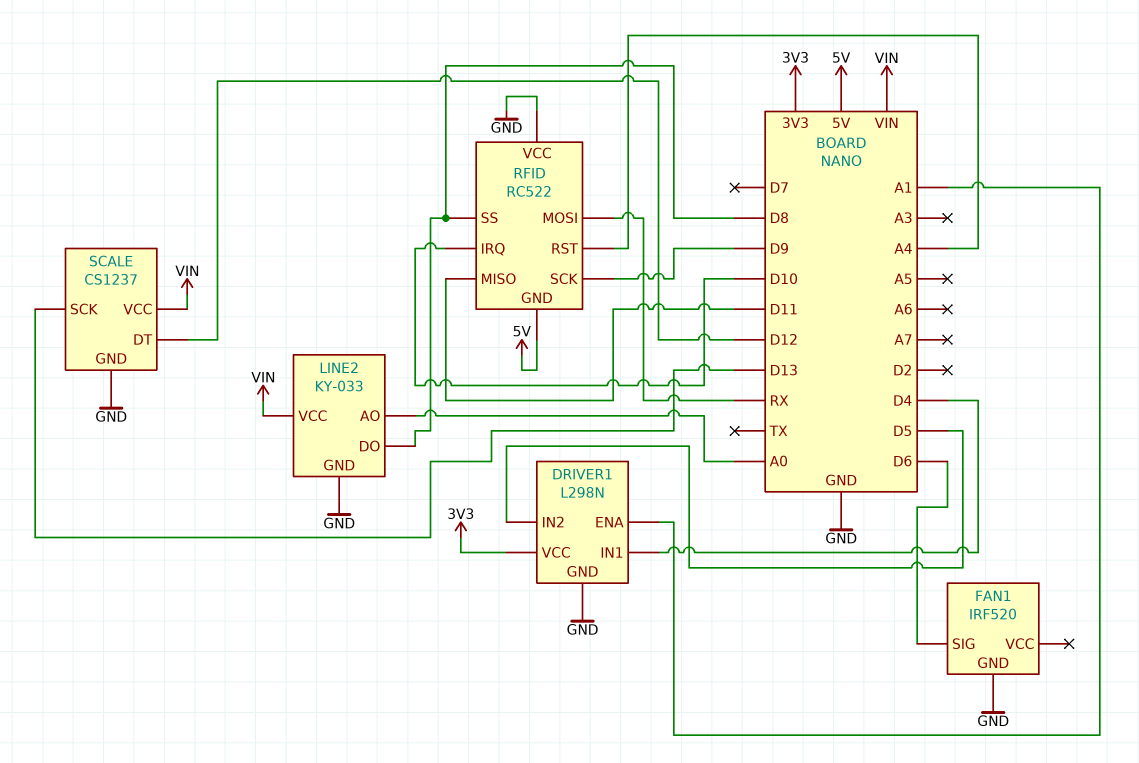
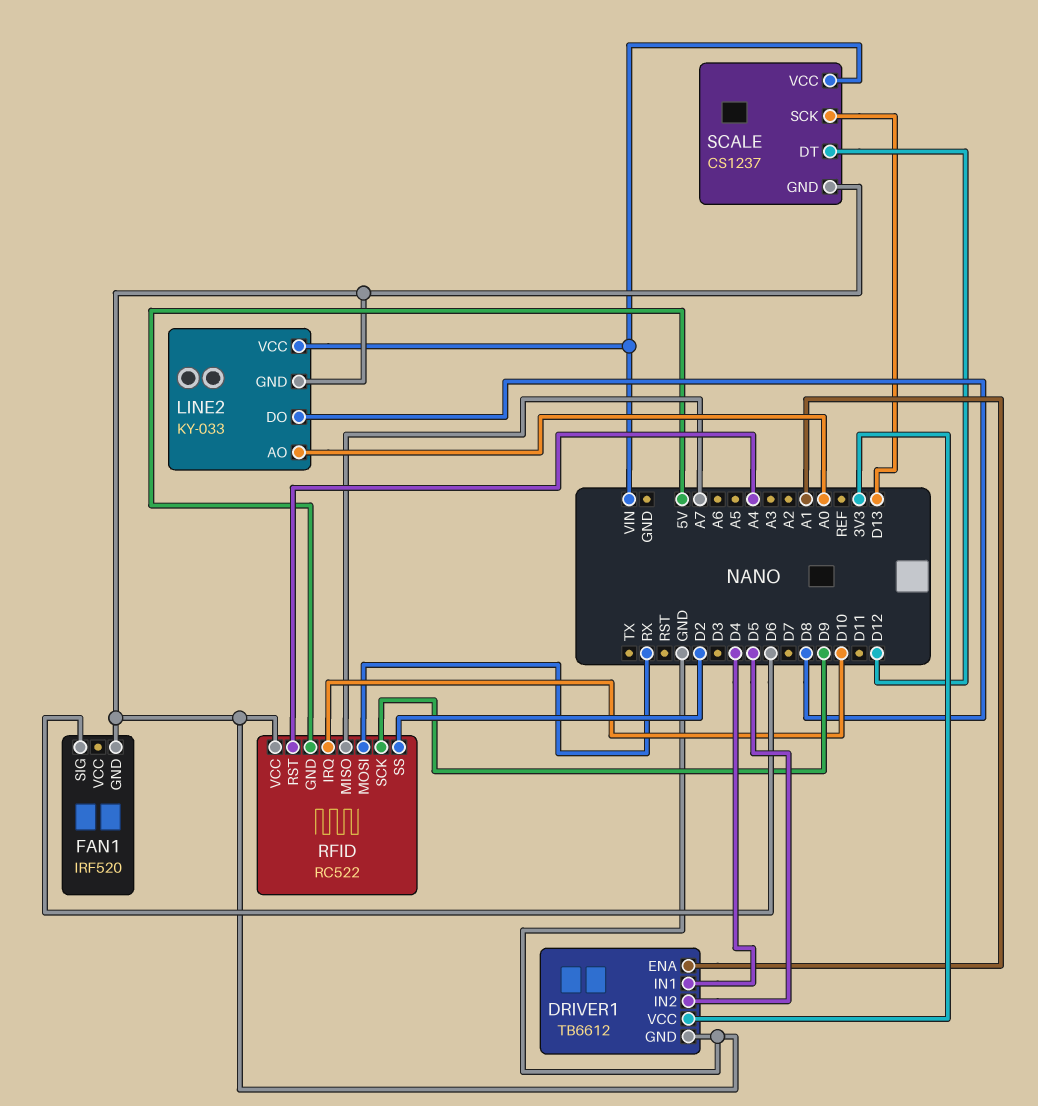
DRIVER1: L298N -> TB6612
RFID pin MISO: D11 -> A7
RFID pin SS: D8 -> D2

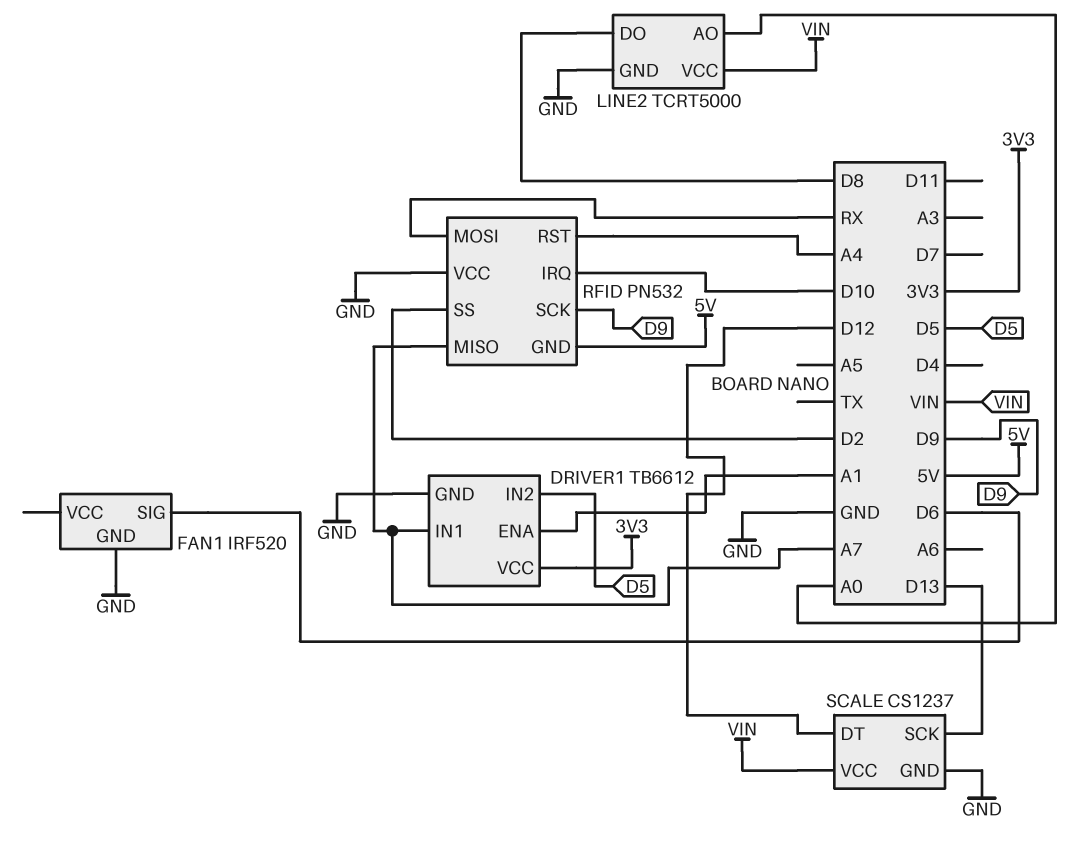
DRIVER1 pin IN1: D4 -> A7
LINE2: KY-033 -> TCRT5000
RFID: RC522 -> PN532

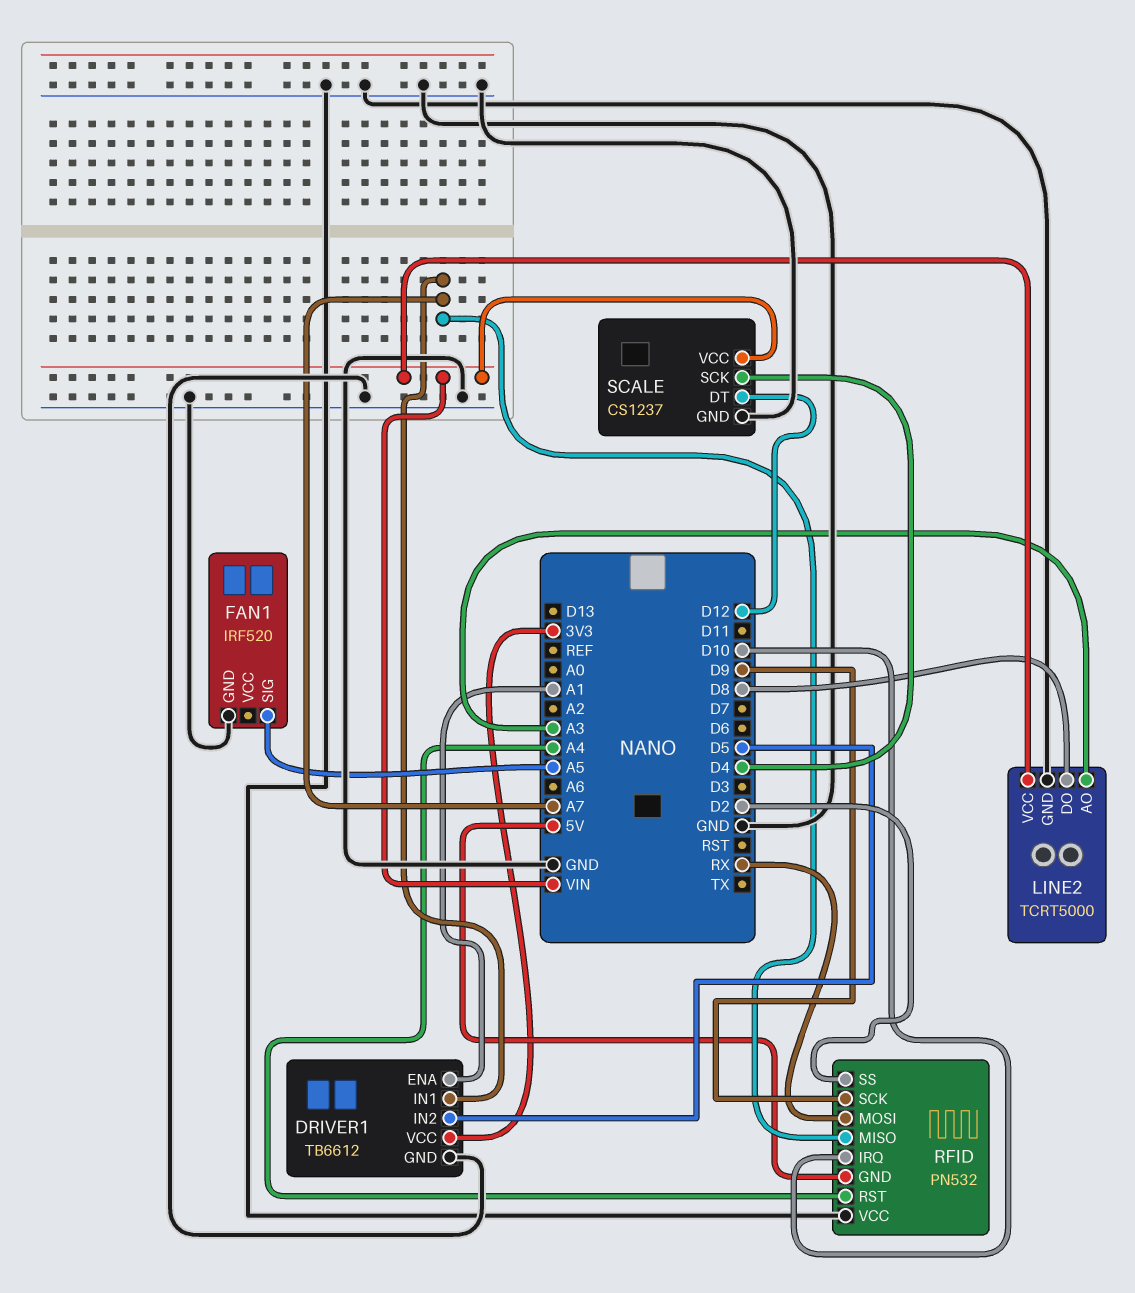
FAN1 pin SIG: D6 -> A5
LINE2 pin AO: A0 -> A3
SCALE pin SCK: D13 -> D4

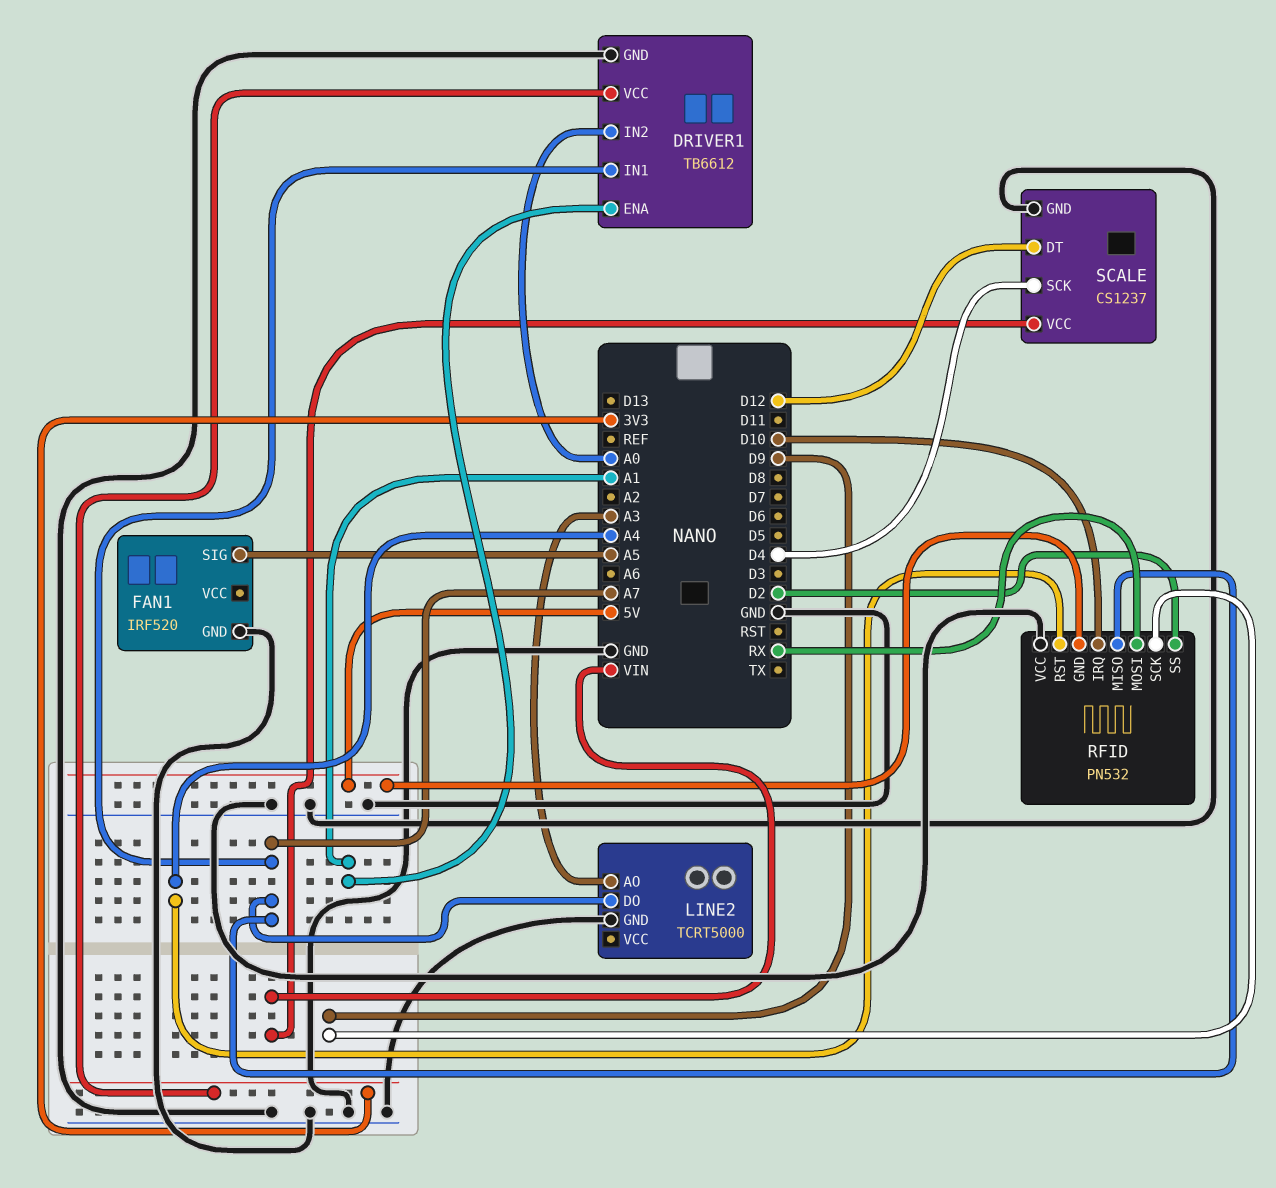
DRIVER1 pin IN2: D5 -> A0
LINE2 pin DO: D8 -> A7
LINE2 pin VCC: VIN -> none

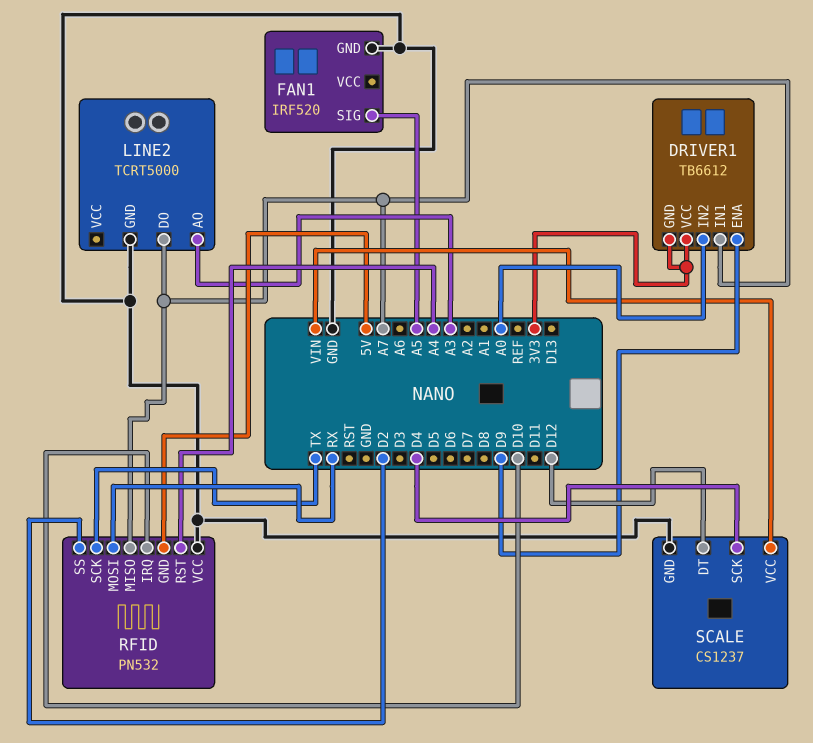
DRIVER1 pin ENA: A1 -> D9
DRIVER1 pin GND: GND -> 3V3
RFID pin SCK: D9 -> TX

